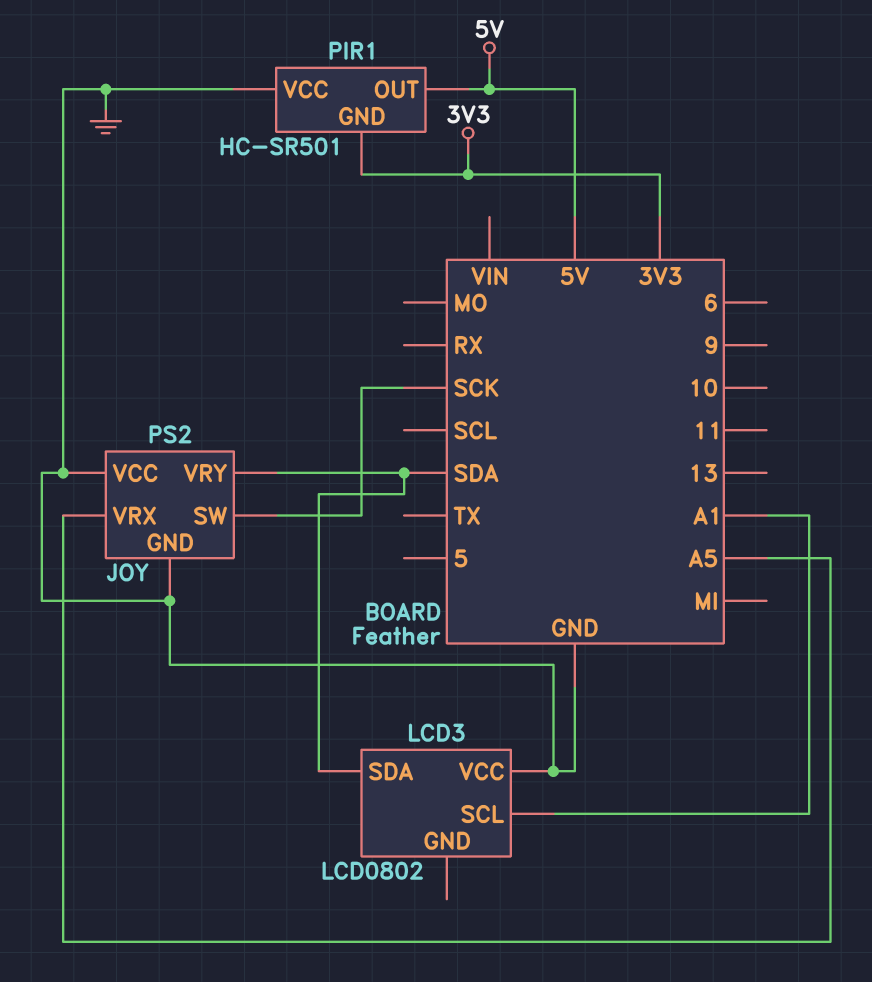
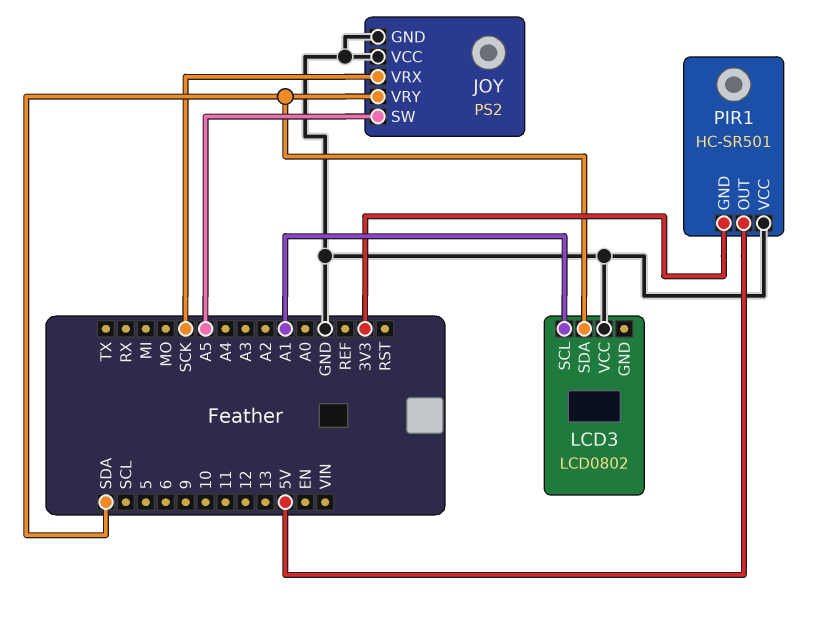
JOY pin SW: SCK -> A5
JOY pin VRX: A5 -> SCK

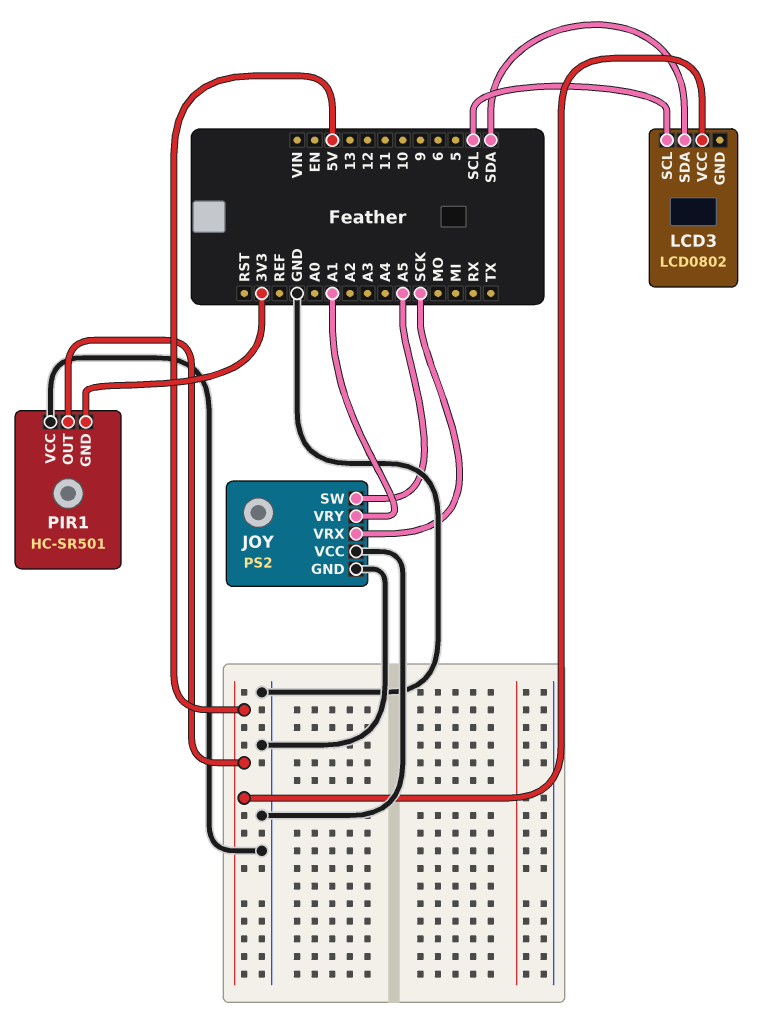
JOY pin VRY: SDA -> A1
LCD3 pin SCL: A1 -> SCL
LCD3 pin VCC: GND -> 5V

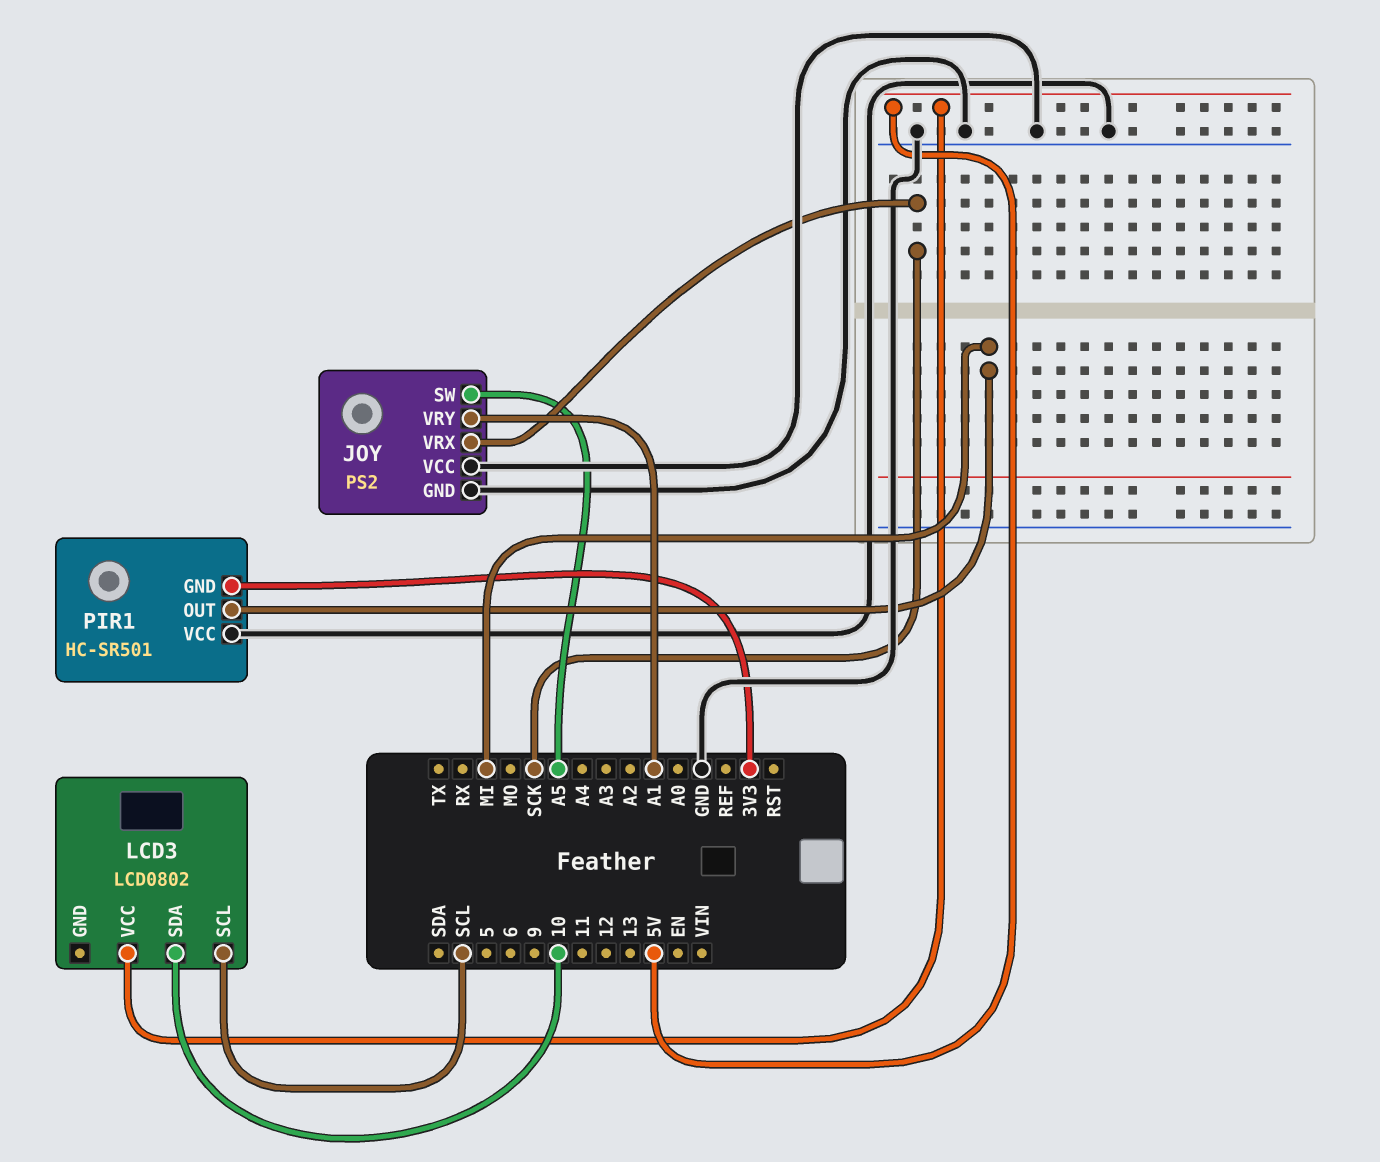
LCD3 pin SDA: SDA -> 10
PIR1 pin OUT: 5V -> MI

